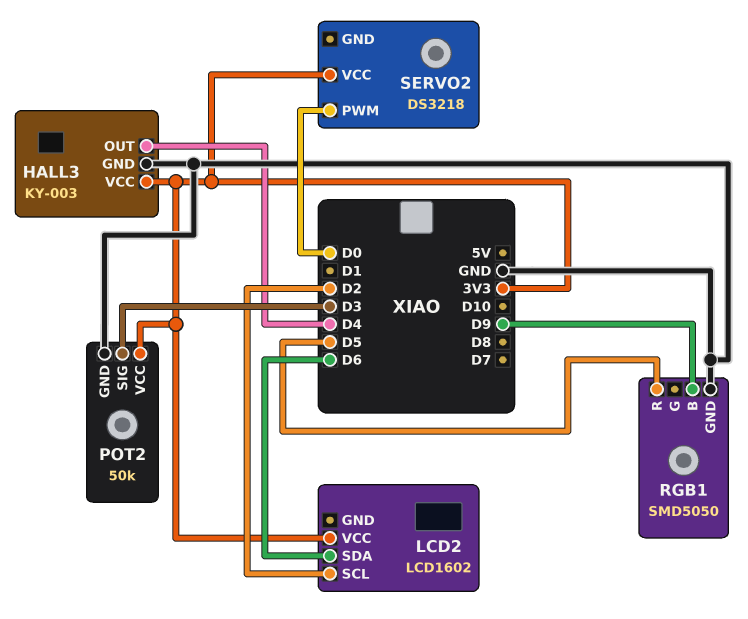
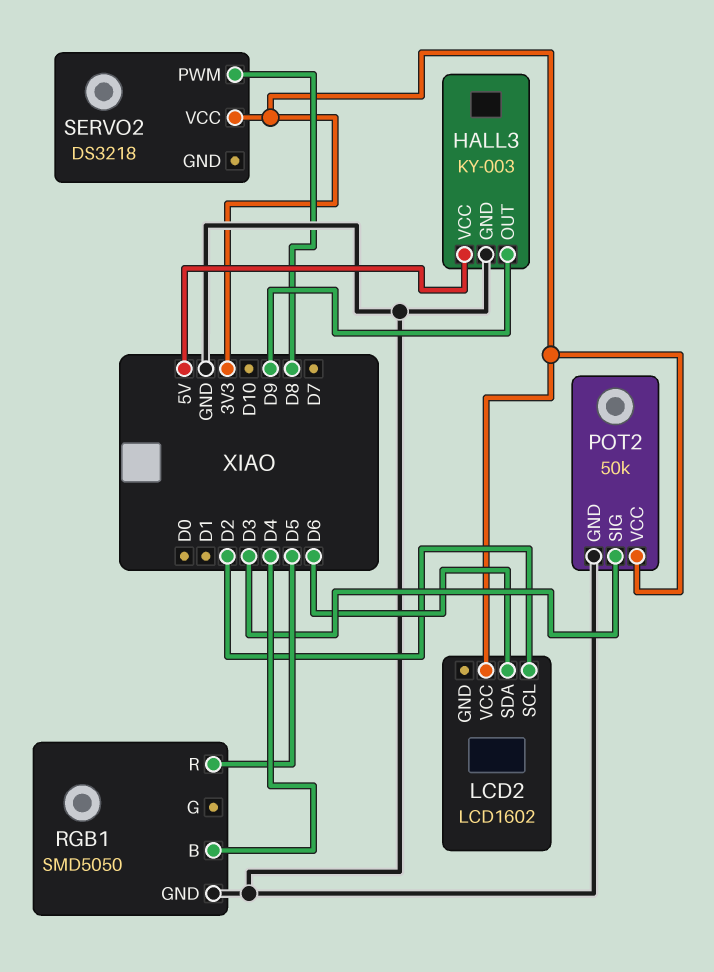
HALL3 pin OUT: D4 -> D9
HALL3 pin VCC: 3V3 -> 5V
RGB1 pin B: D9 -> D4
SERVO2 pin PWM: D0 -> D8

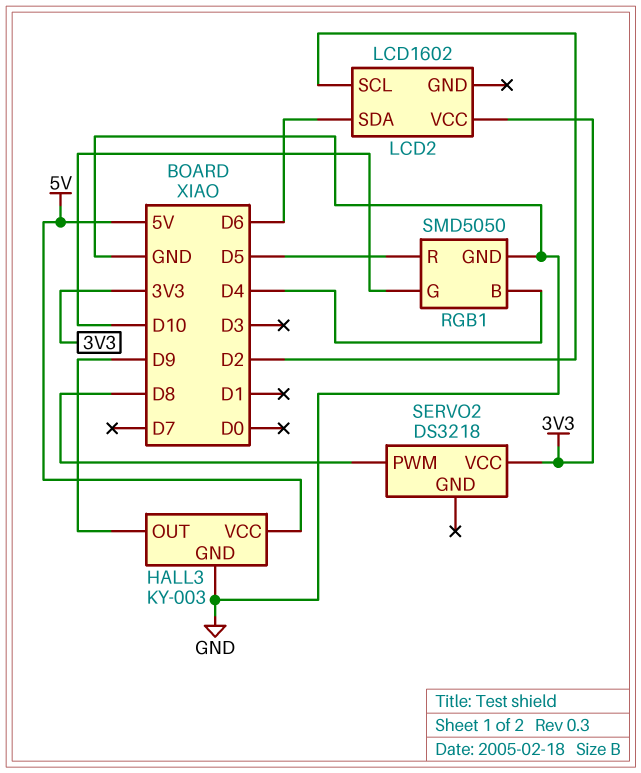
POT2: 50k -> none
POT2 pin GND: GND -> none
POT2 pin SIG: D3 -> none
POT2 pin VCC: 3V3 -> none
RGB1 pin G: none -> D10

